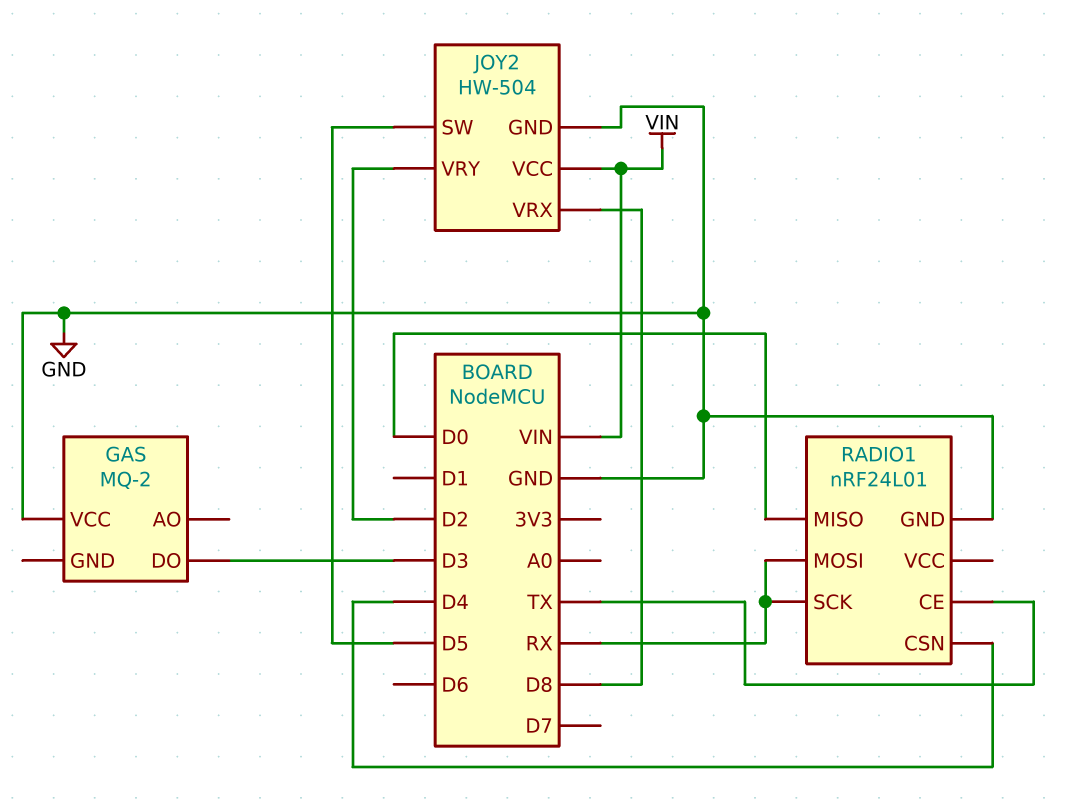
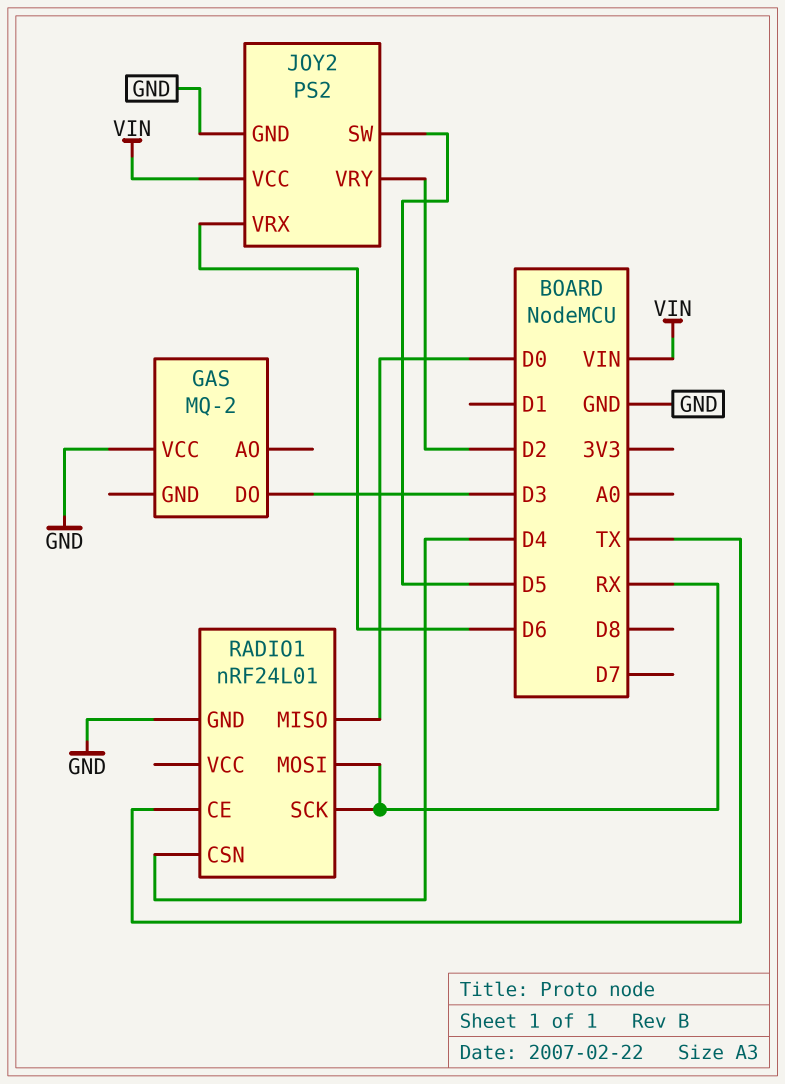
JOY2: HW-504 -> PS2
JOY2 pin VRX: D8 -> D6

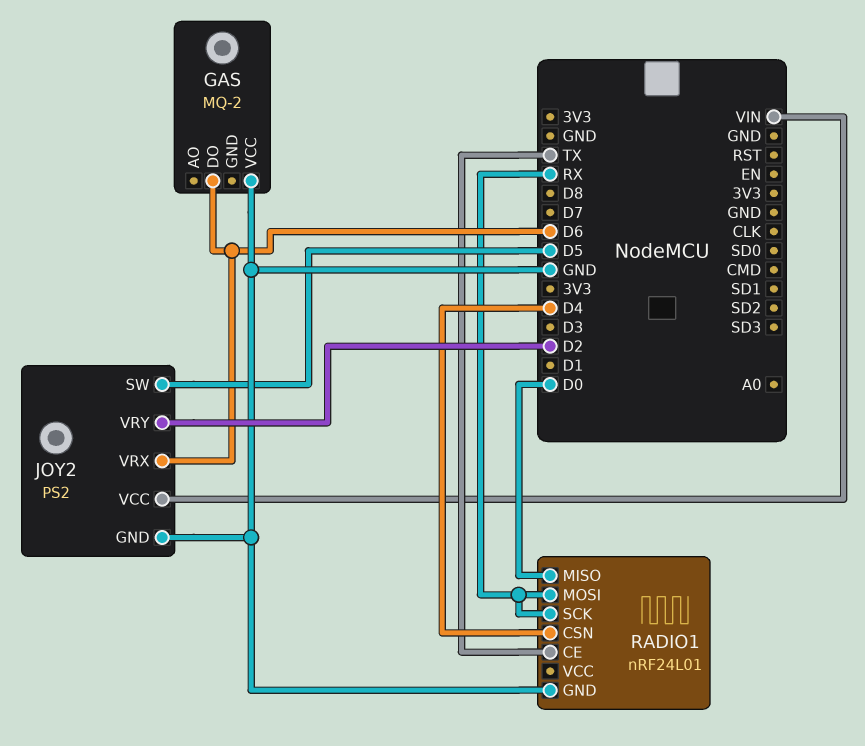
GAS pin DO: D3 -> D6

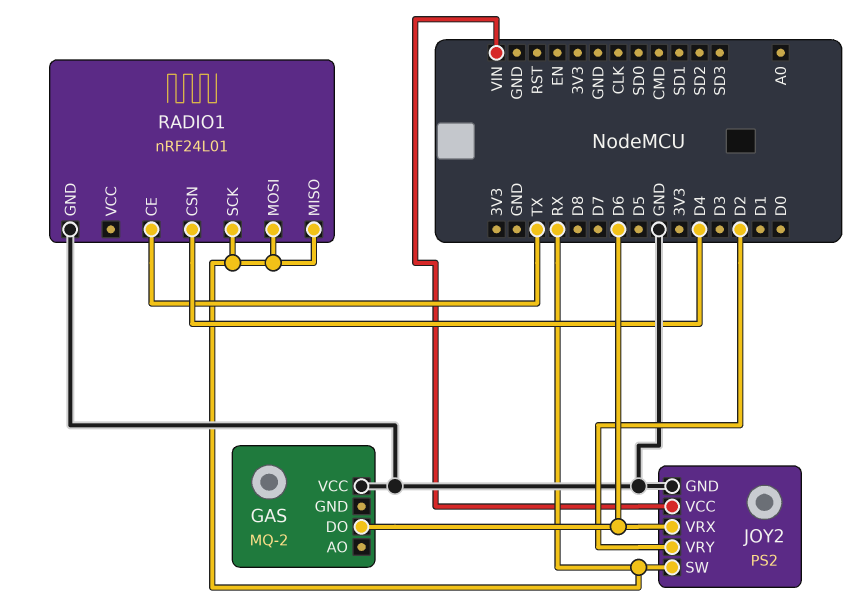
JOY2 pin SW: D5 -> RX
RADIO1 pin MISO: D0 -> RX

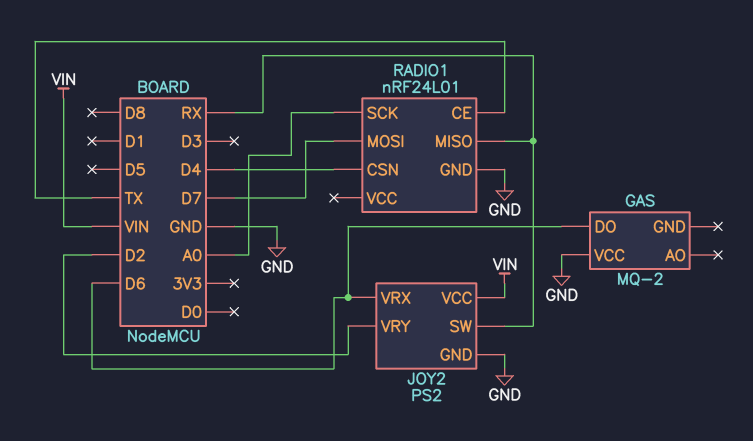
RADIO1 pin MOSI: RX -> D7
RADIO1 pin SCK: RX -> A0

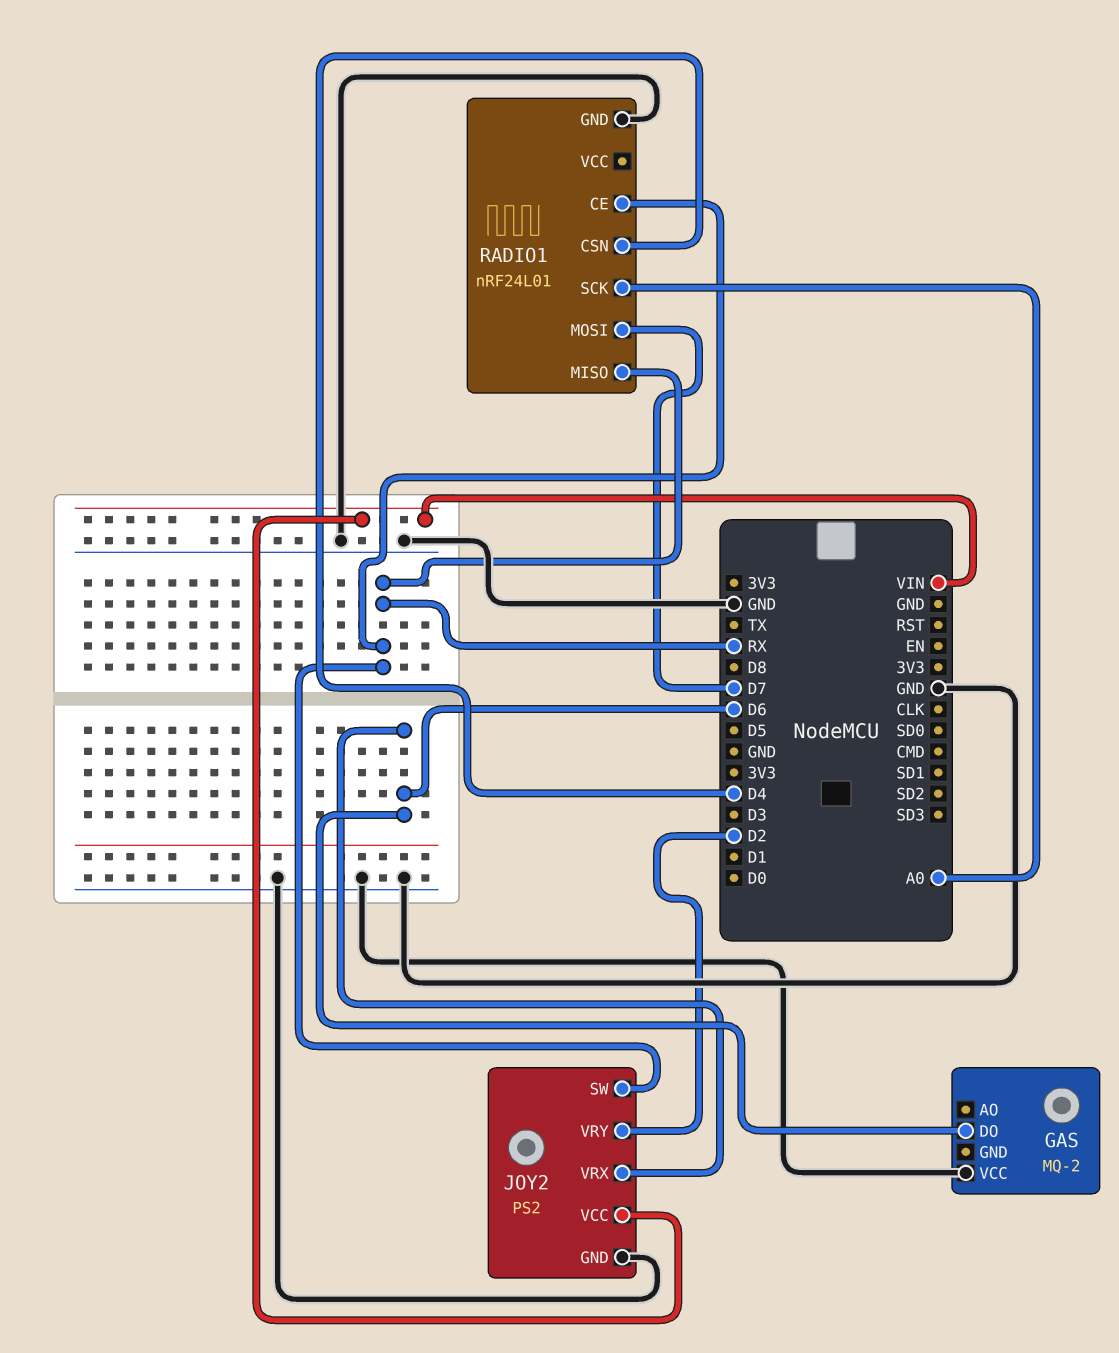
RADIO1 pin CE: TX -> RX

